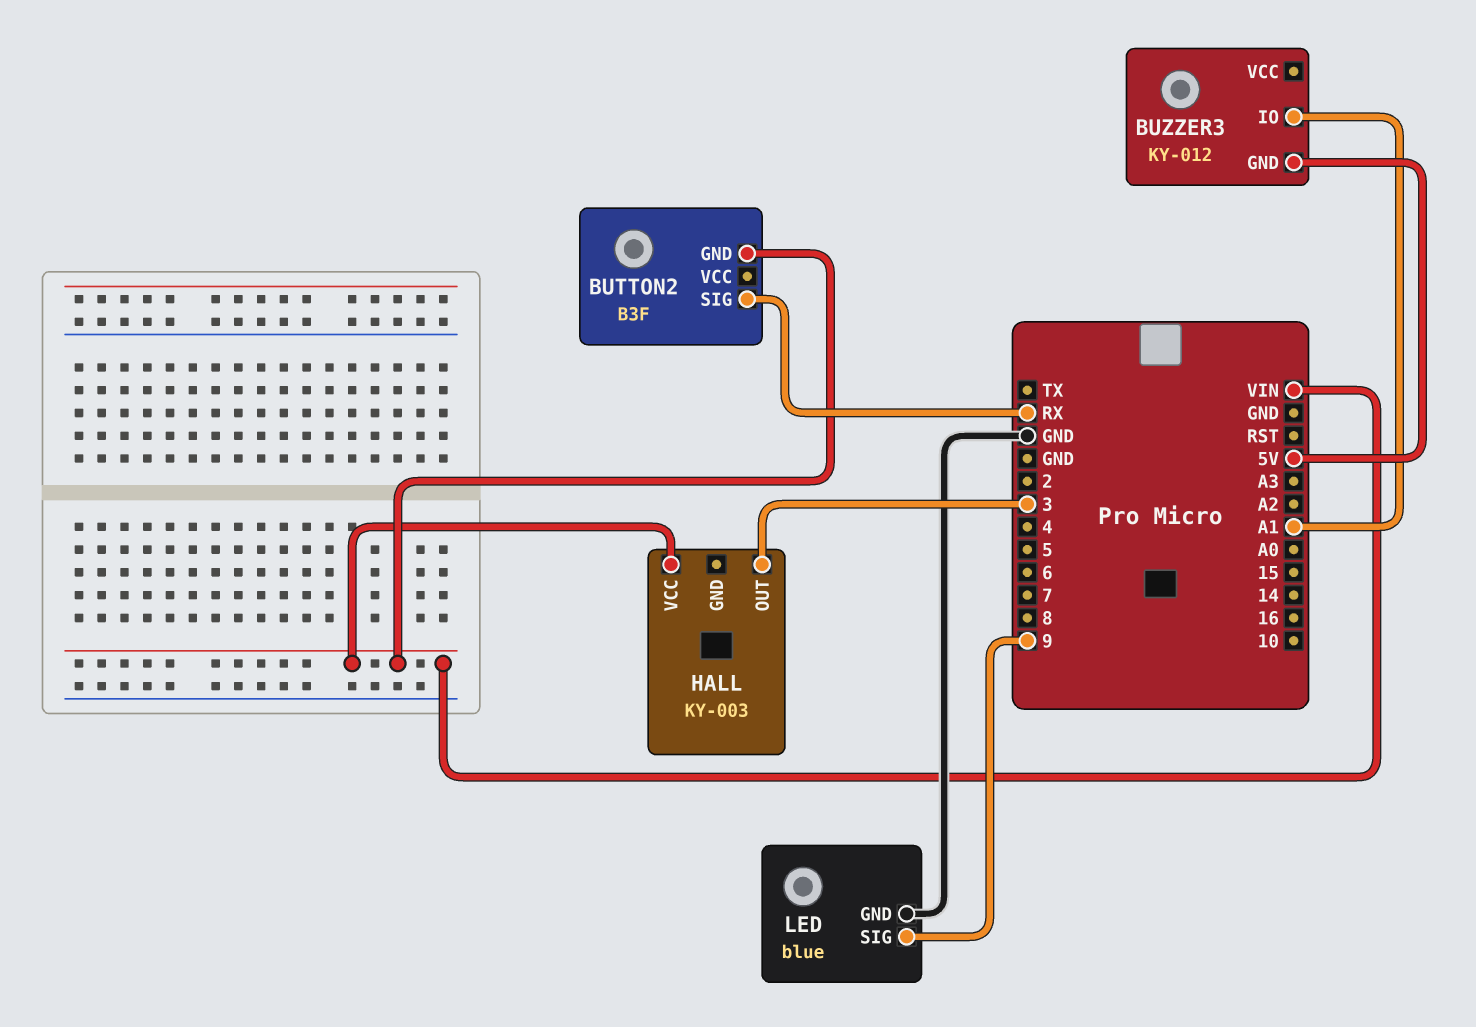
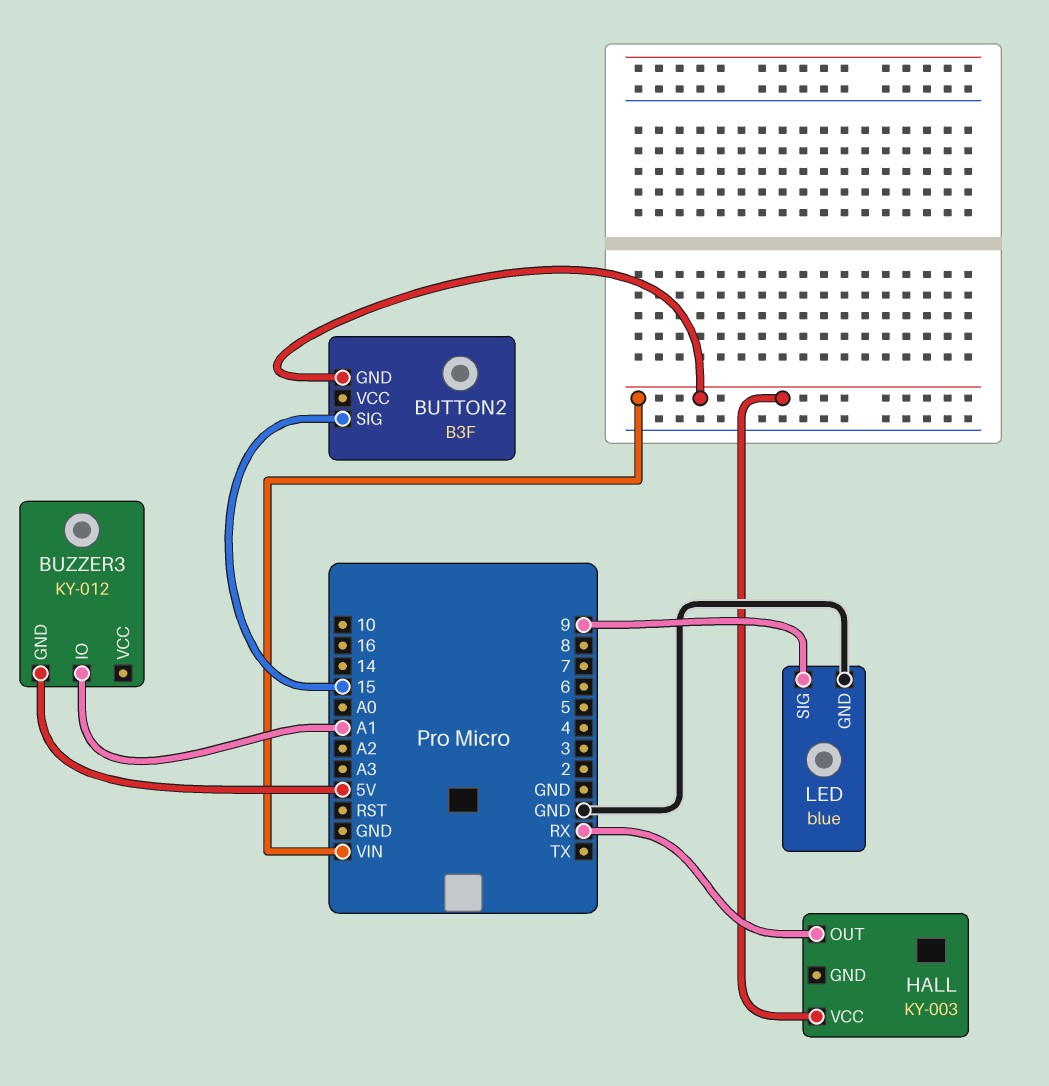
BUTTON2 pin SIG: RX -> 15
HALL pin OUT: 3 -> RX

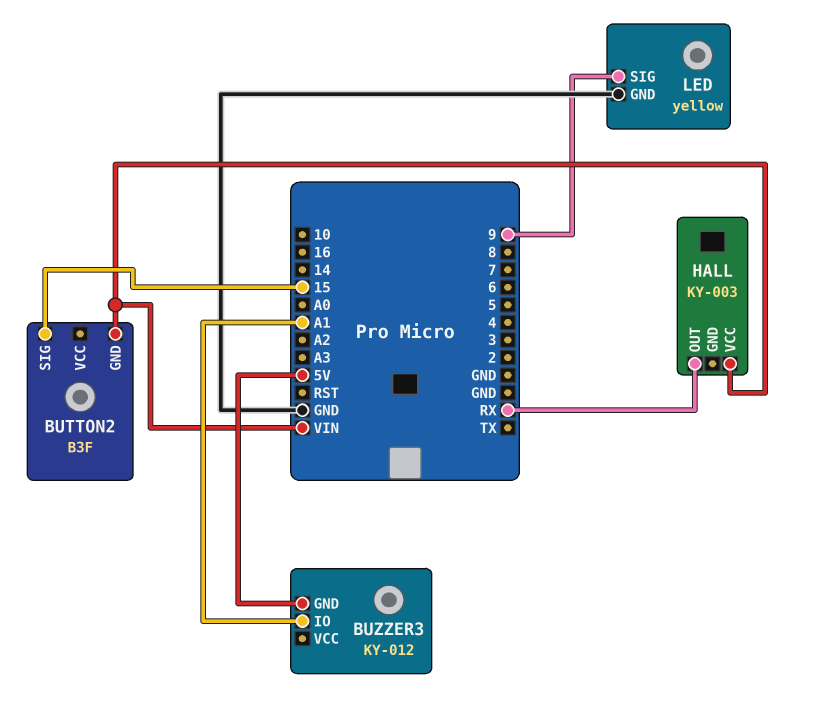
LED: blue -> yellow

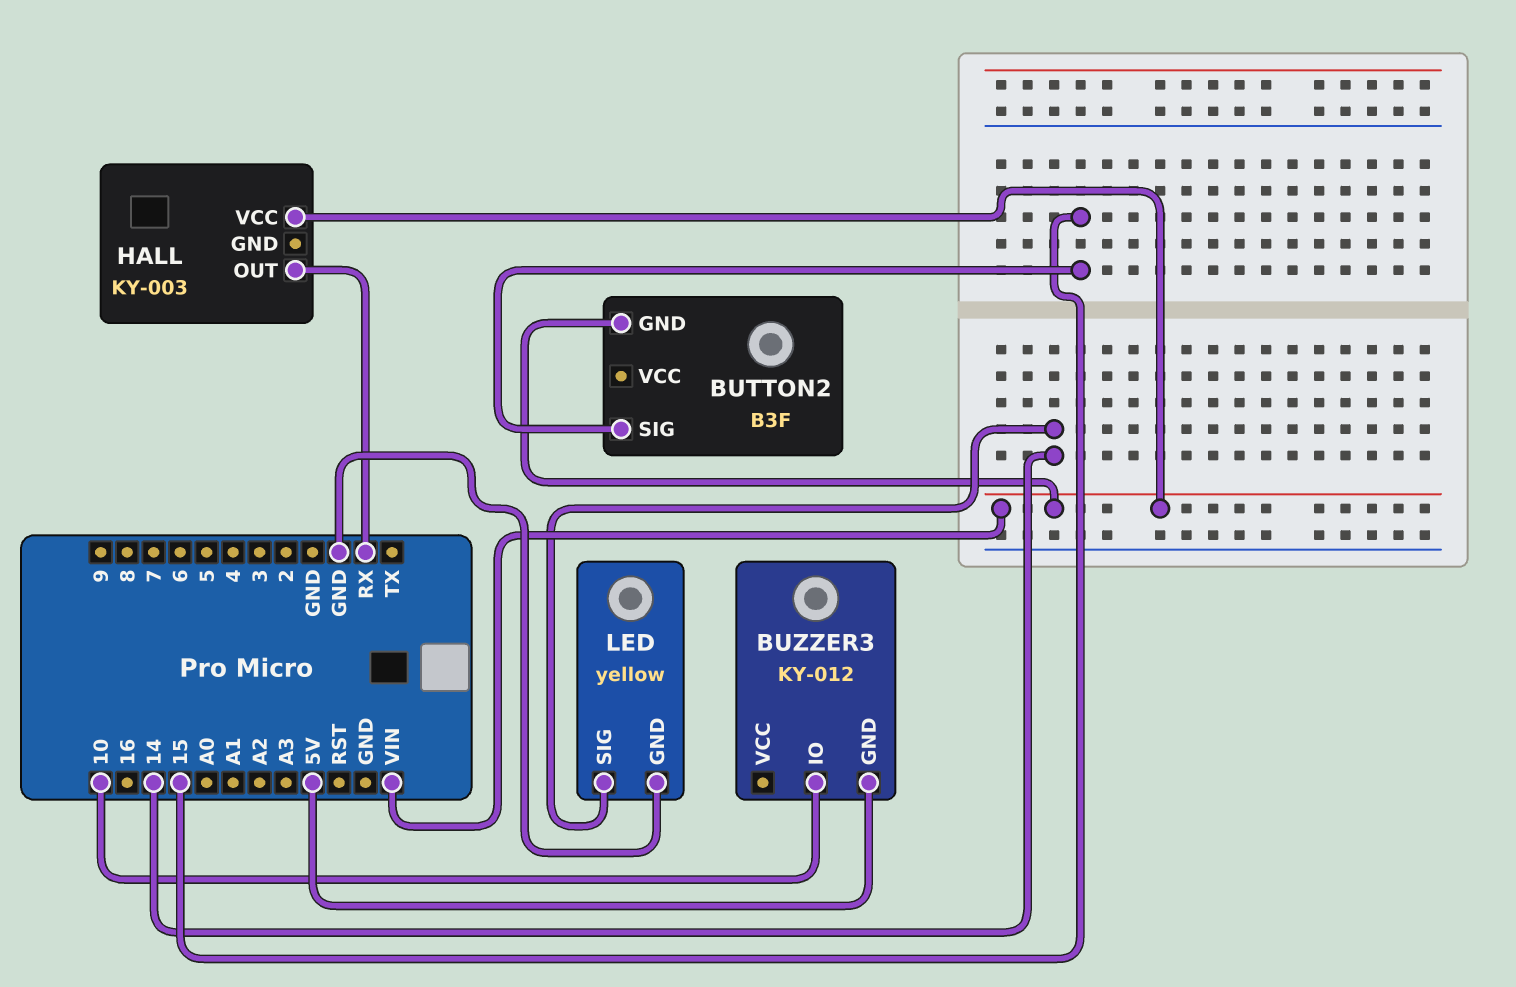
BUZZER3 pin IO: A1 -> 10
LED pin SIG: 9 -> 14

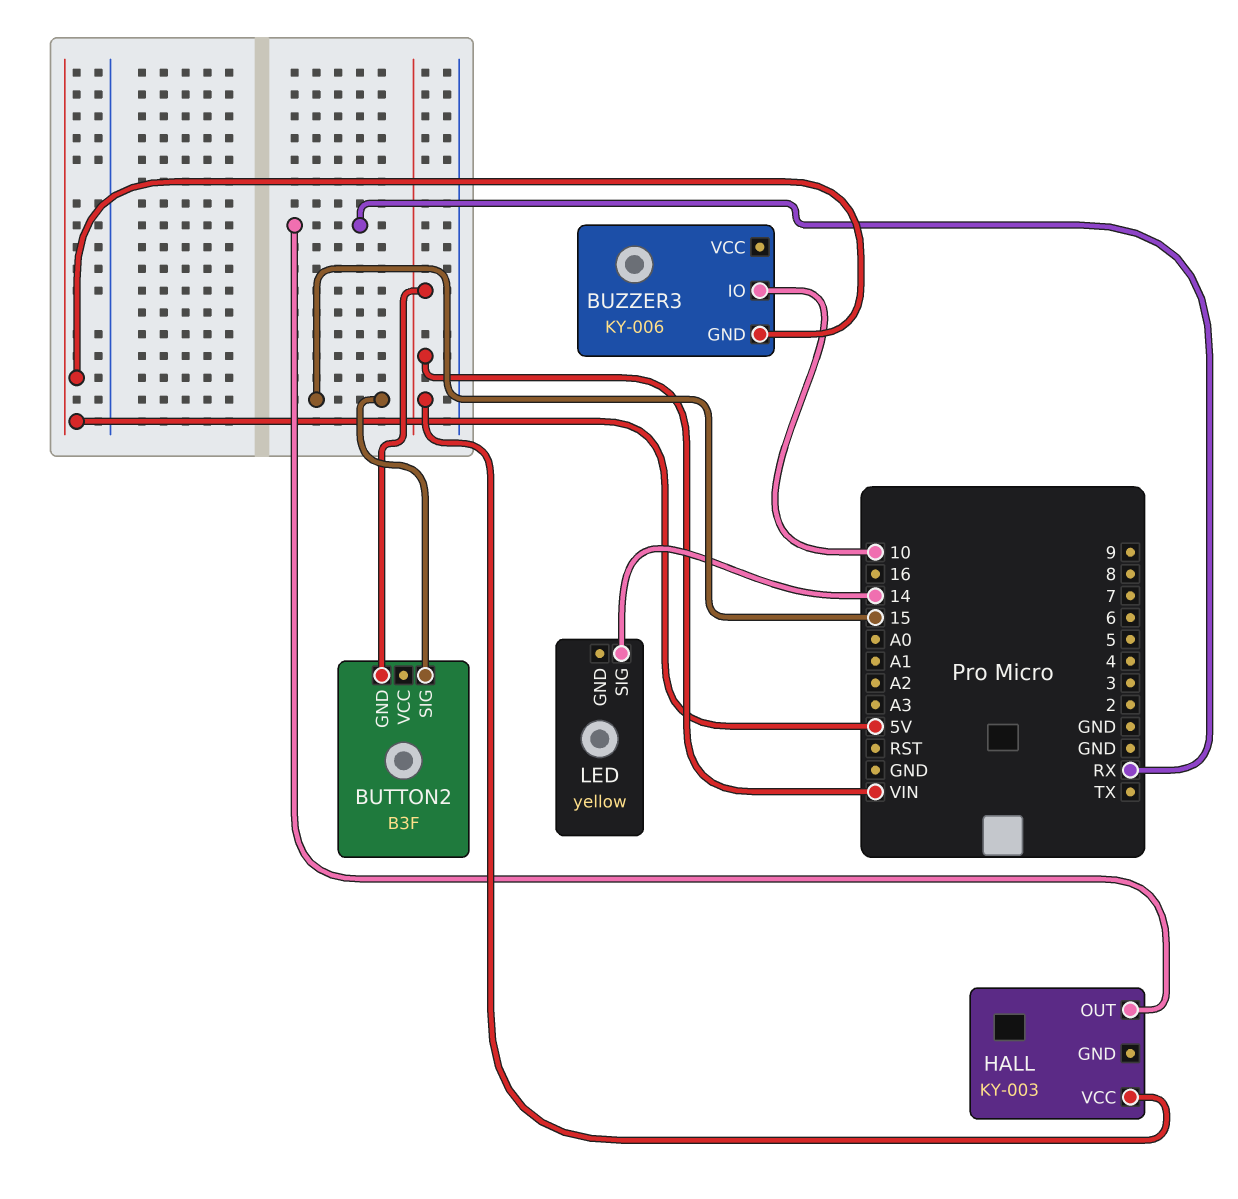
BUZZER3: KY-012 -> KY-006
LED pin GND: GND -> none

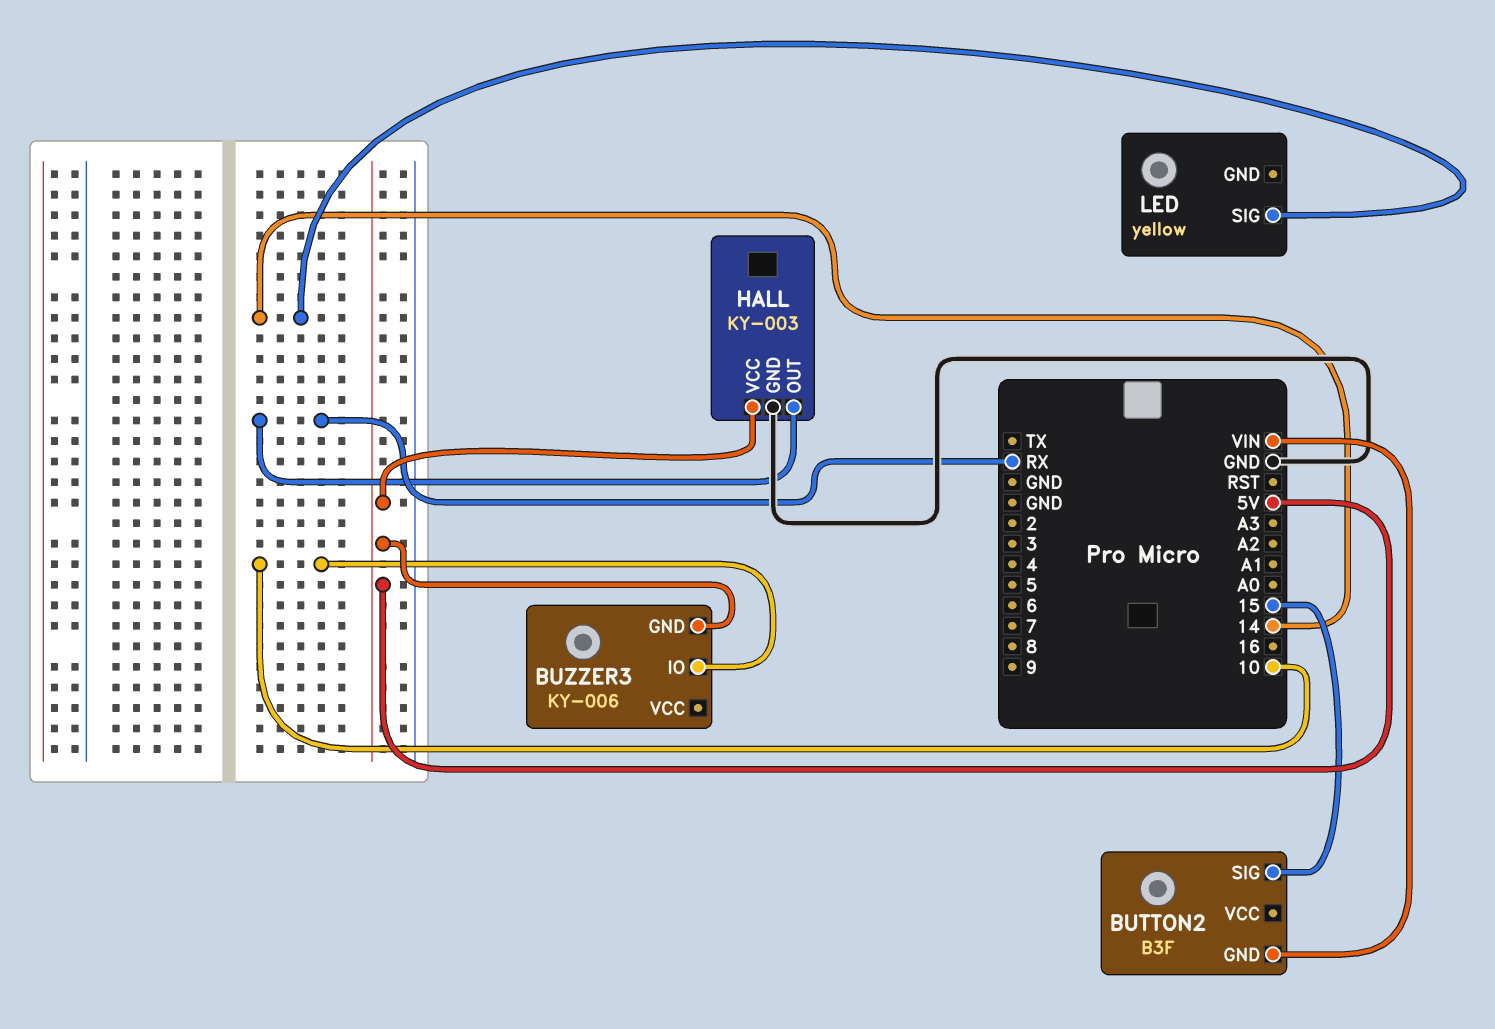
HALL pin GND: none -> GND
HALL pin VCC: VIN -> 5V

